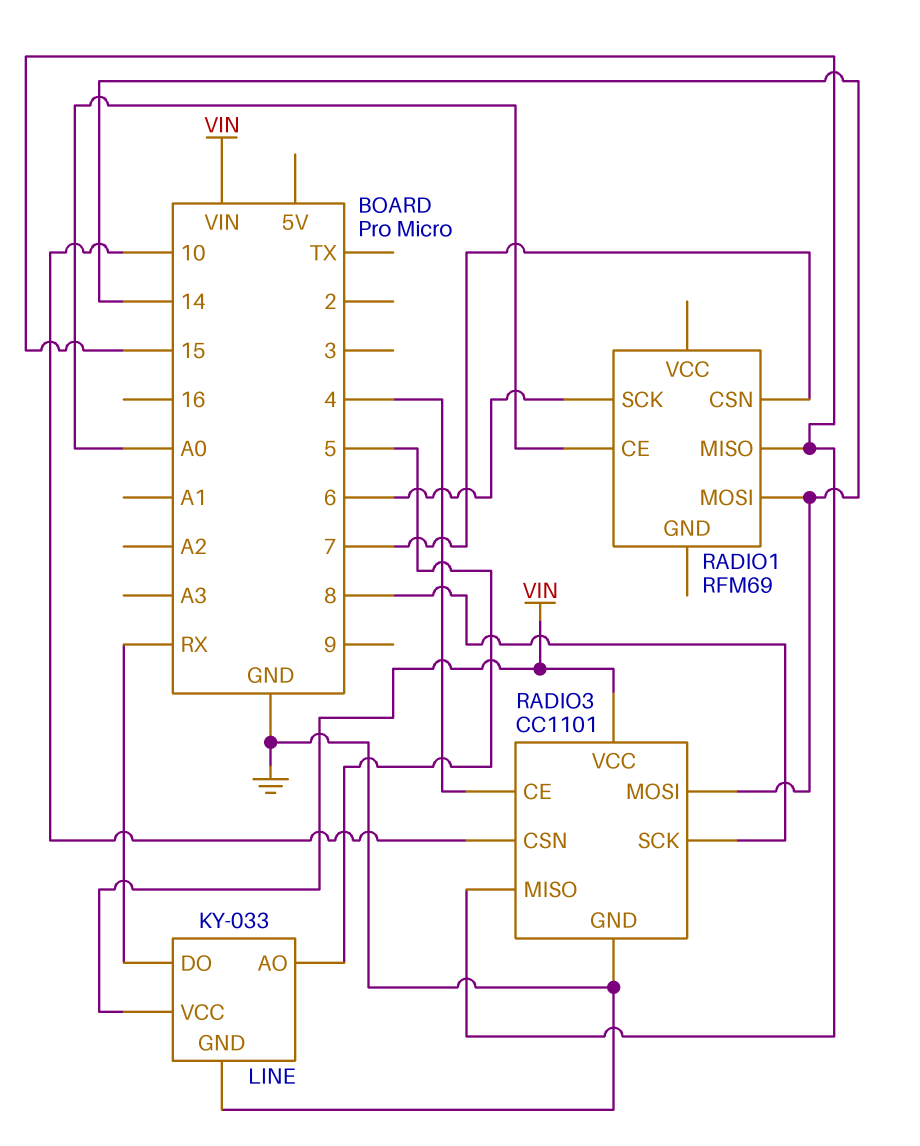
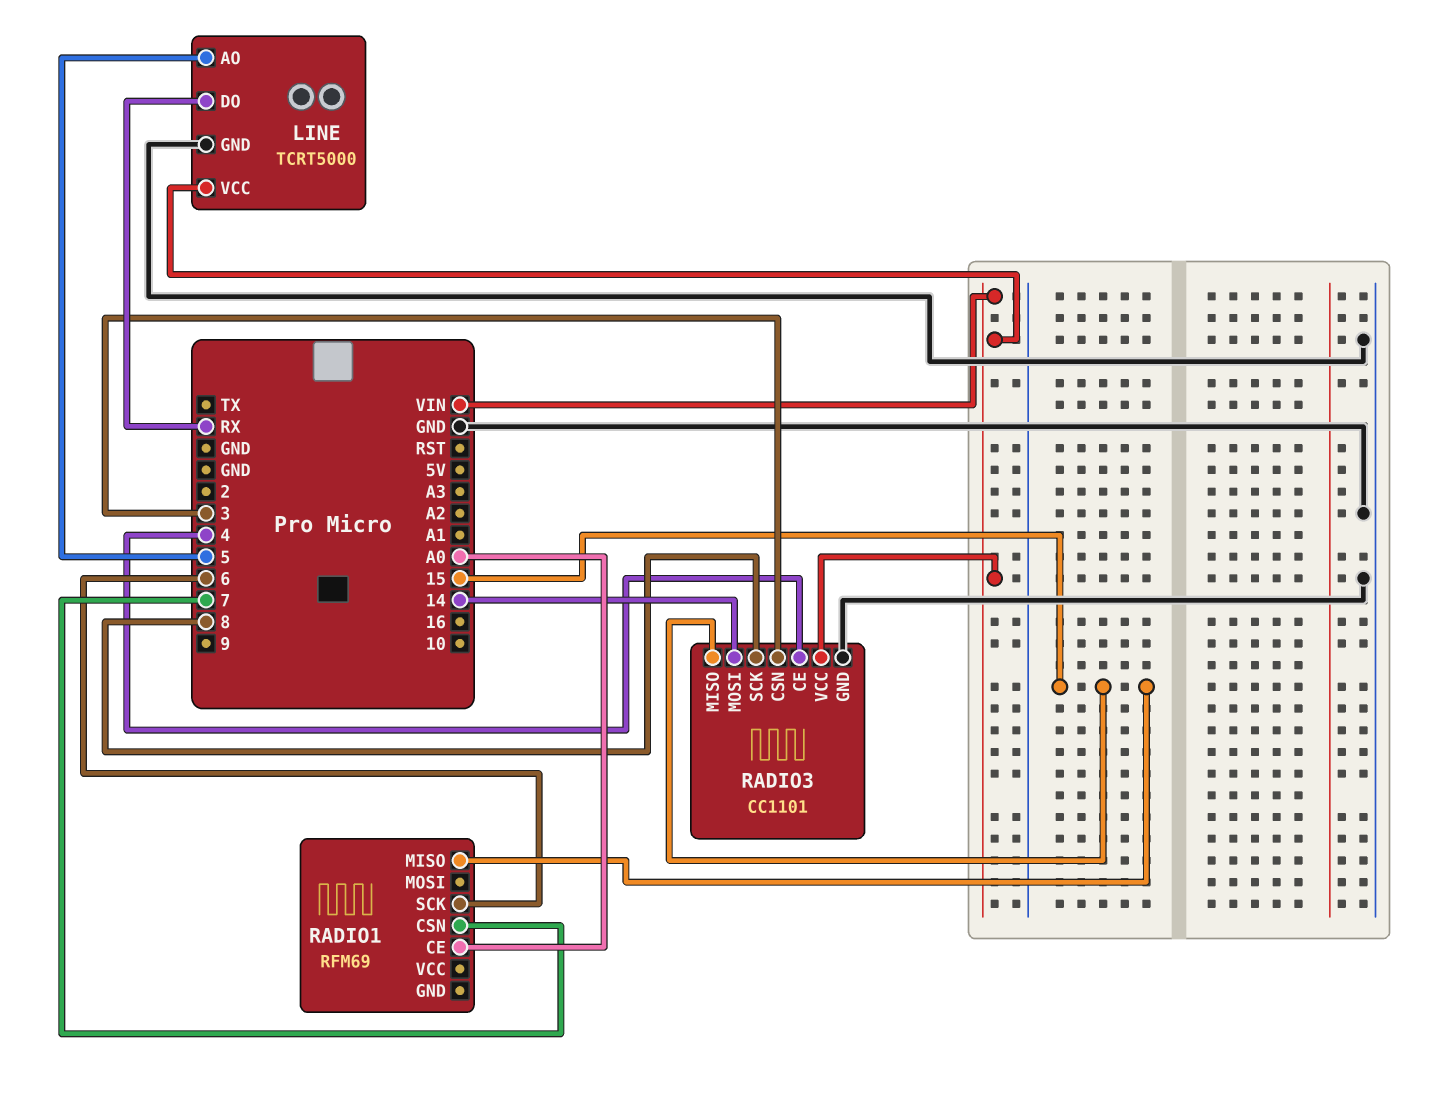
LINE: KY-033 -> TCRT5000
RADIO1 pin MOSI: 14 -> none
RADIO3 pin CSN: 10 -> 3

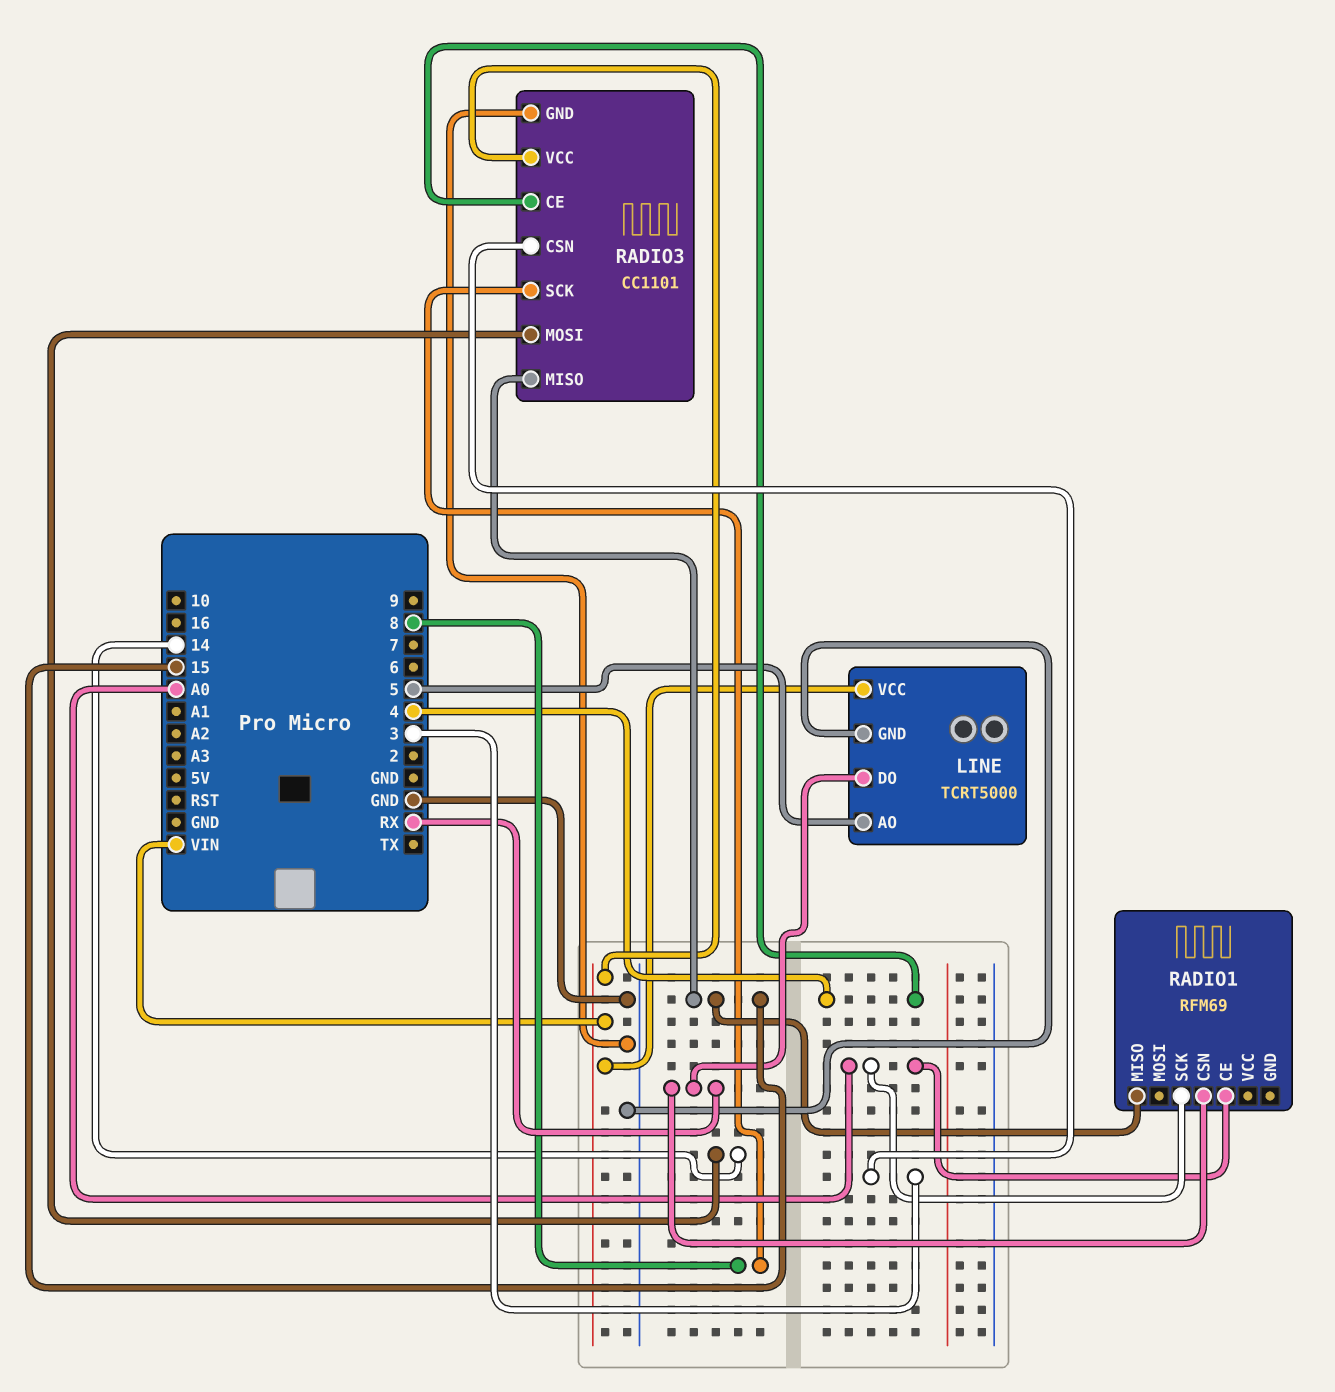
RADIO1 pin CSN: 7 -> RX
RADIO1 pin SCK: 6 -> A0

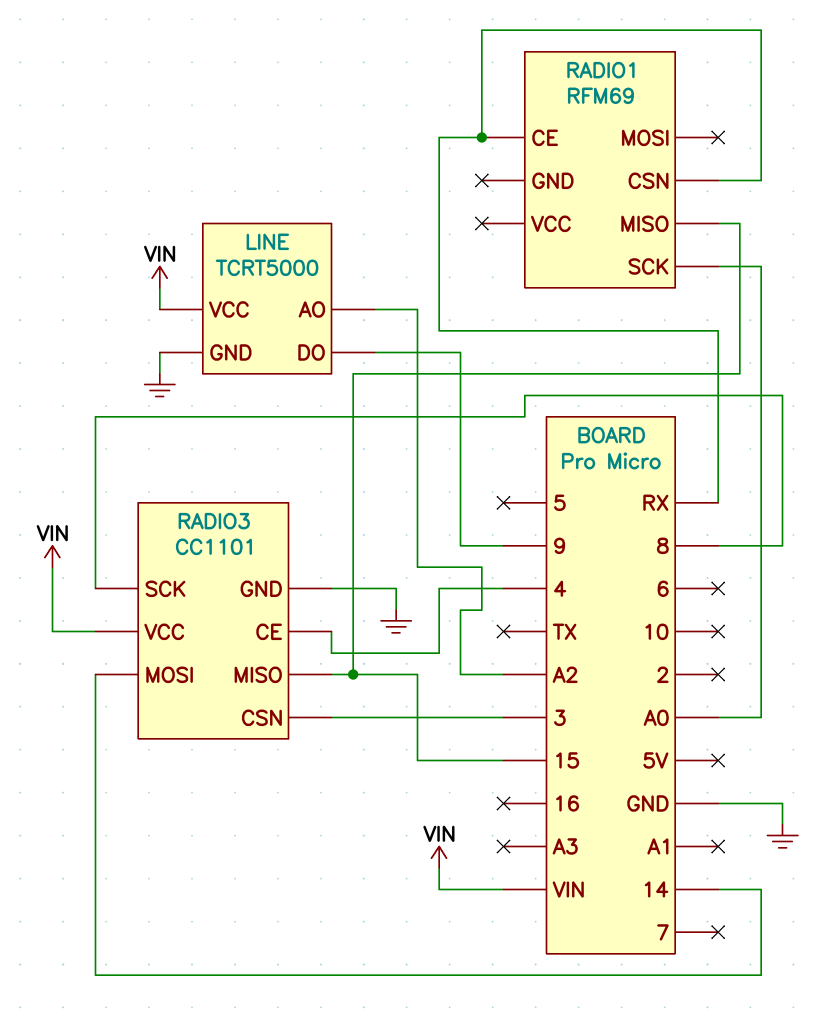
LINE pin AO: 5 -> A2
LINE pin DO: RX -> 9
RADIO1 pin CE: A0 -> RX

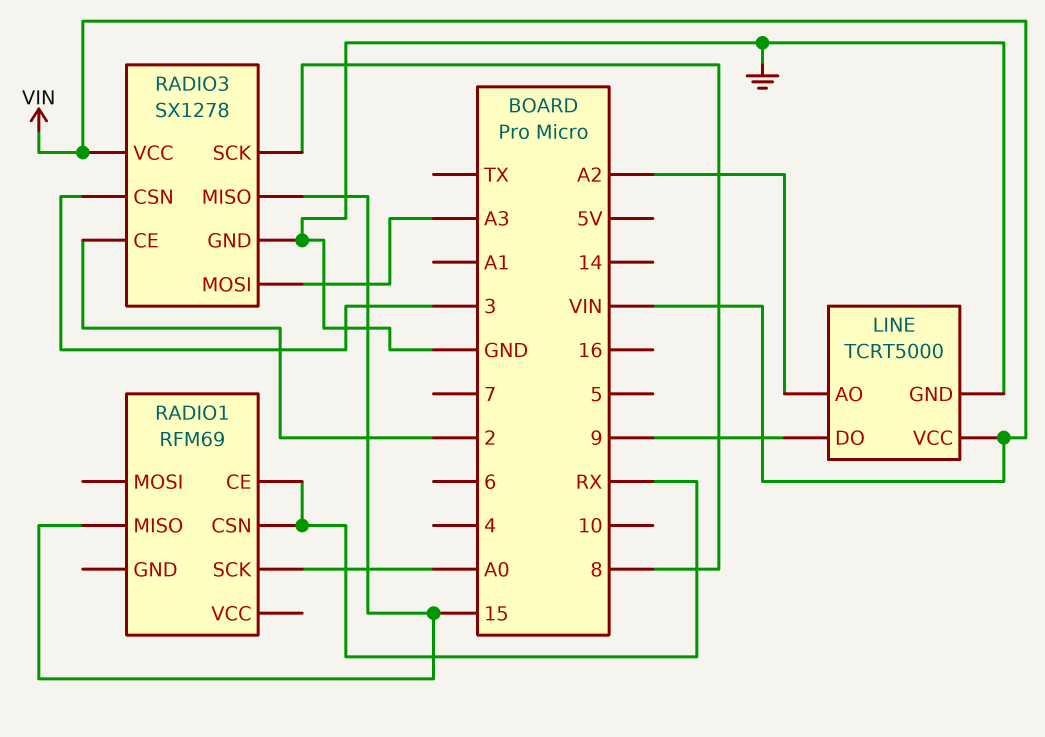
RADIO3: CC1101 -> SX1278
RADIO3 pin CE: 4 -> 2
RADIO3 pin MOSI: 14 -> A3

